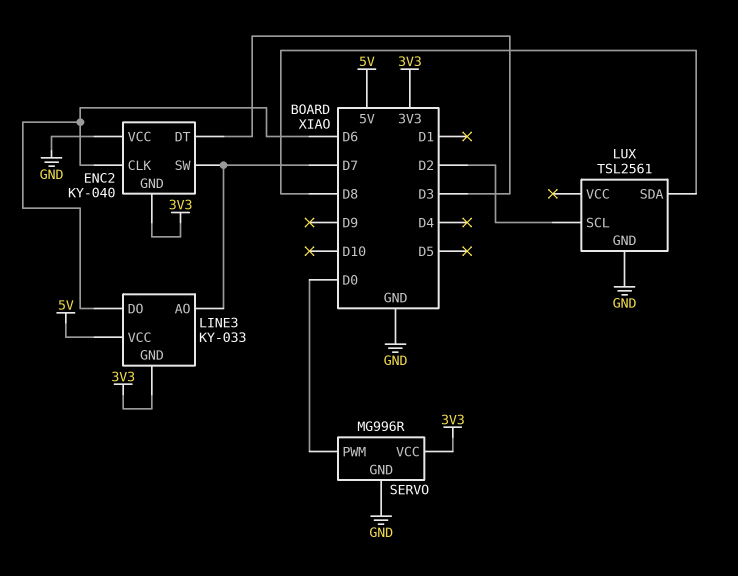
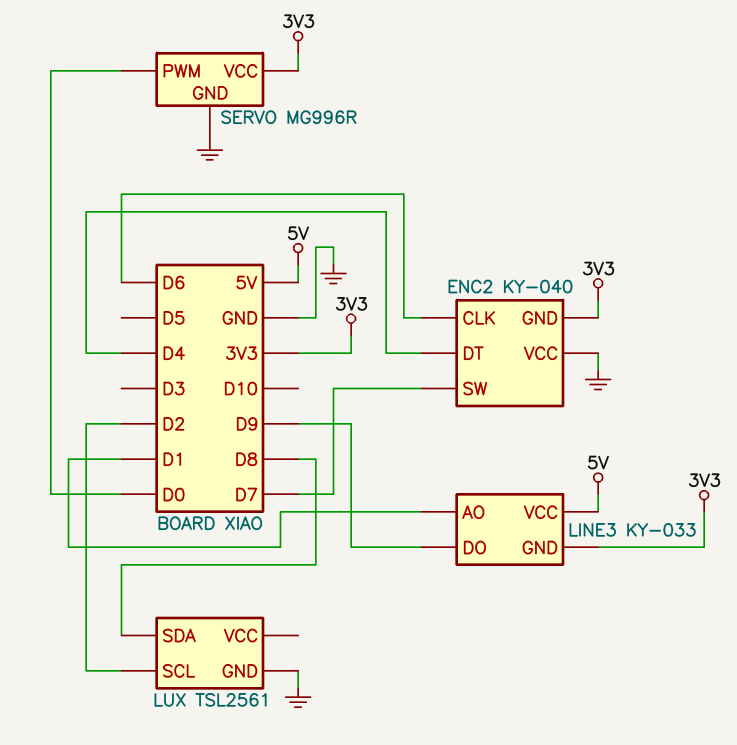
ENC2 pin DT: D3 -> D4
LINE3 pin AO: D7 -> D1
LINE3 pin DO: D6 -> D9

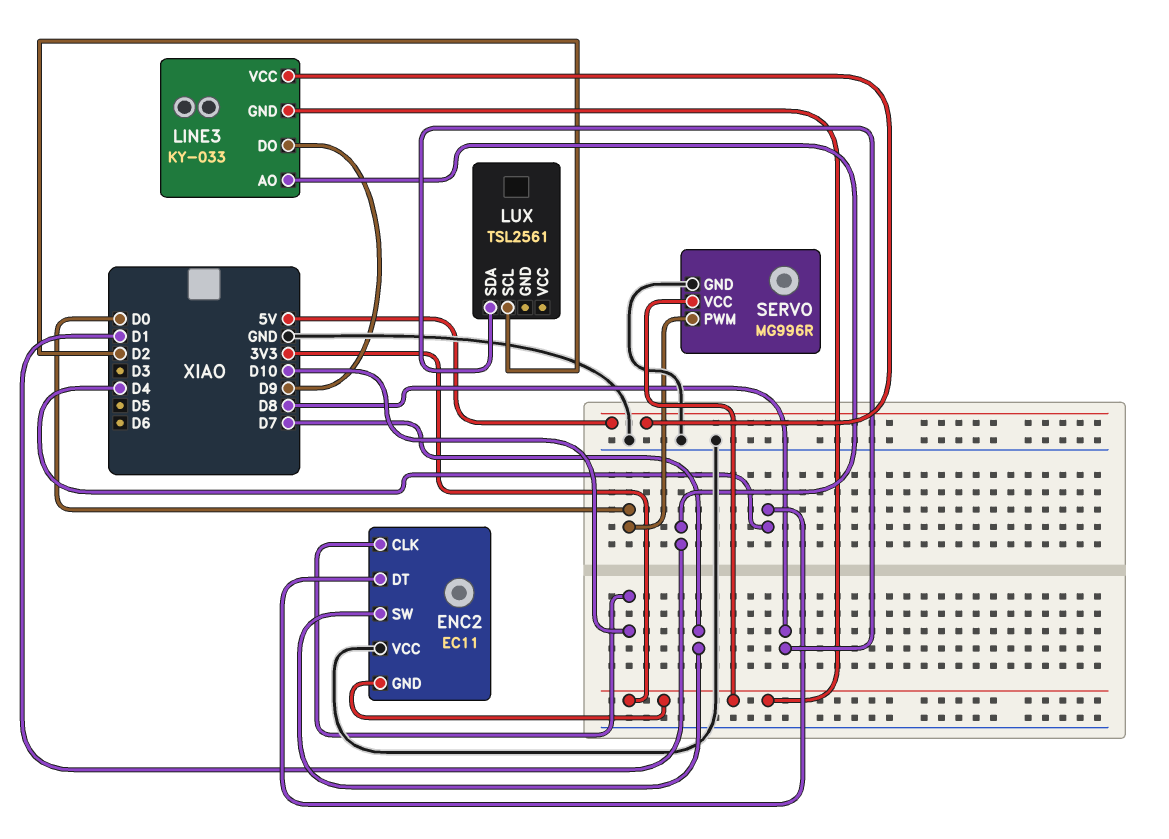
ENC2: KY-040 -> EC11
ENC2 pin CLK: D6 -> D10
LUX pin GND: GND -> none

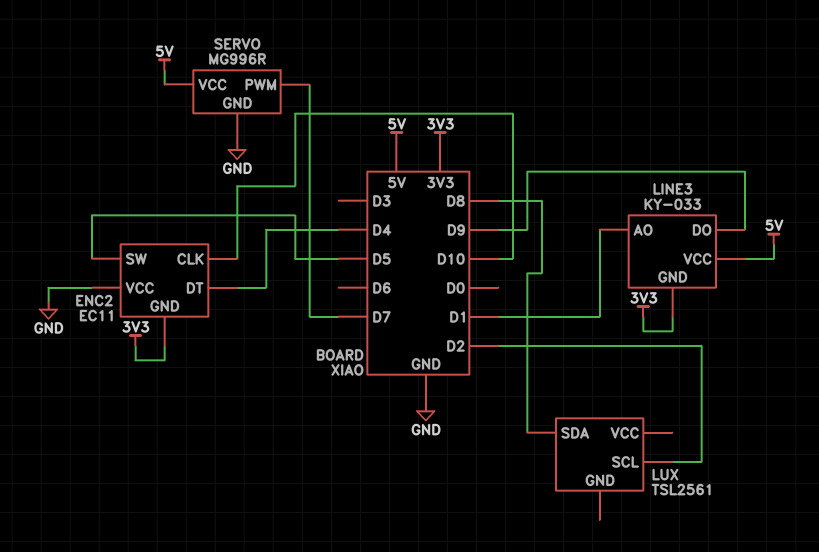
ENC2 pin SW: D7 -> D5
SERVO pin PWM: D0 -> D7
SERVO pin VCC: 3V3 -> 5V

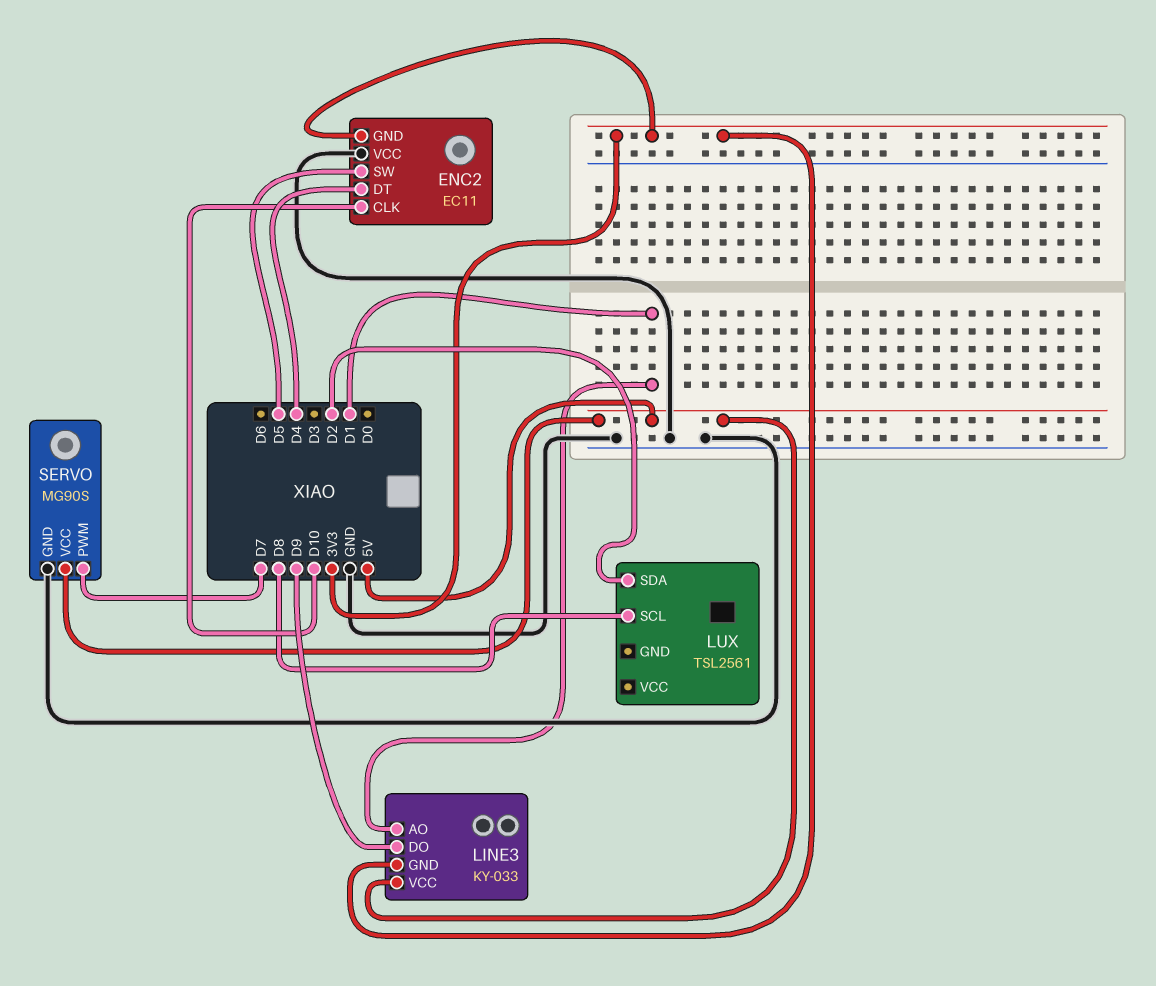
LUX pin SCL: D2 -> D8
LUX pin SDA: D8 -> D2
SERVO: MG996R -> MG90S

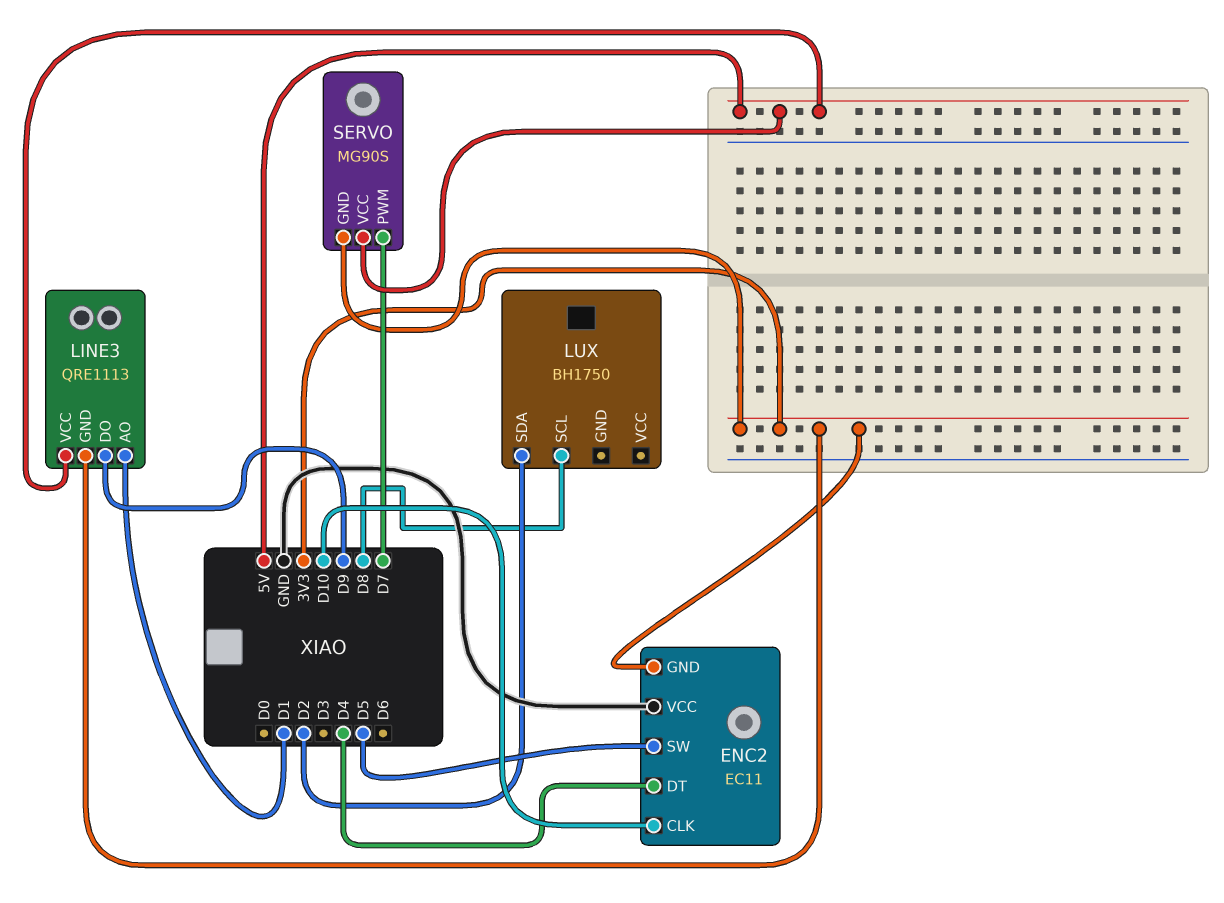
LINE3: KY-033 -> QRE1113
LUX: TSL2561 -> BH1750
SERVO pin GND: GND -> 3V3

